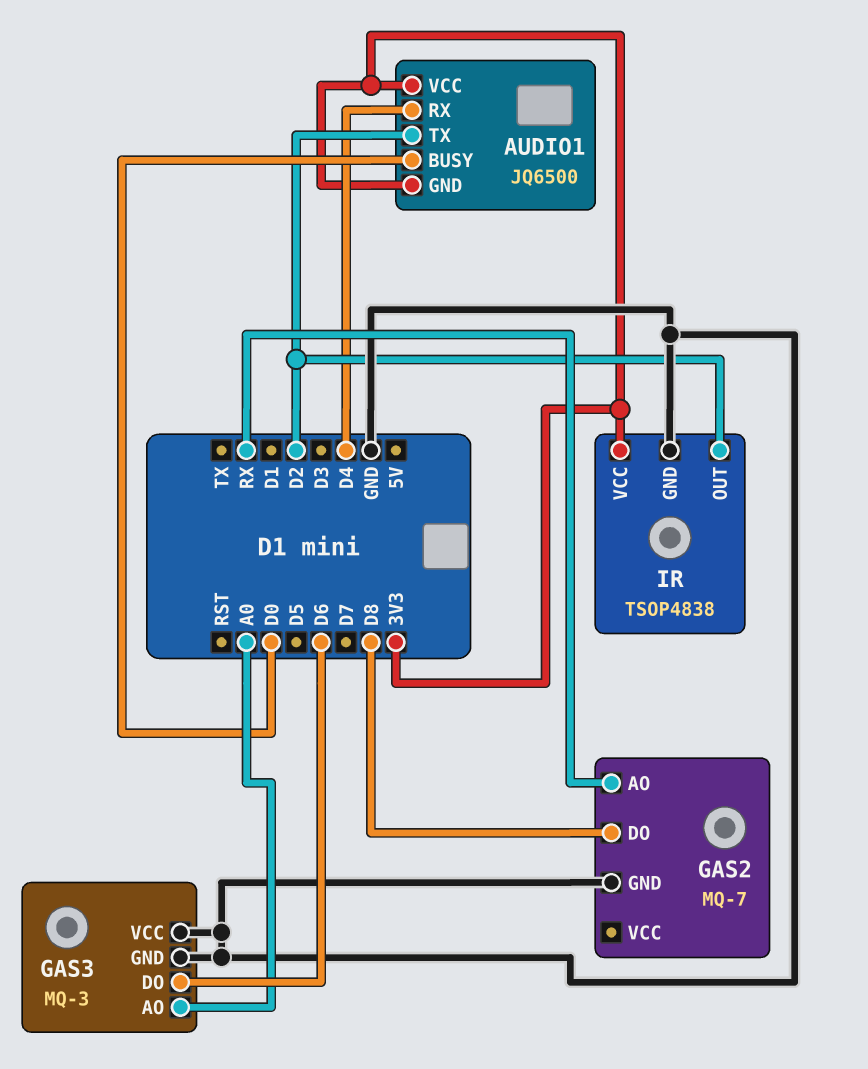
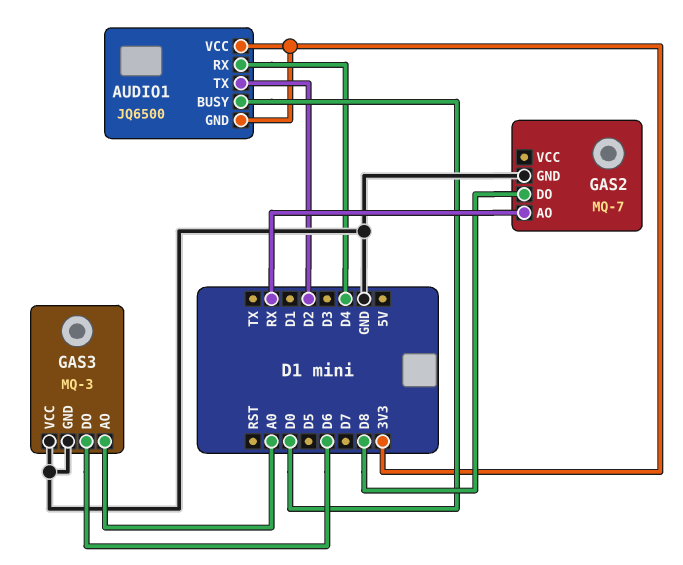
IR: TSOP4838 -> none
IR pin GND: GND -> none
IR pin OUT: D2 -> none
IR pin VCC: 3V3 -> none

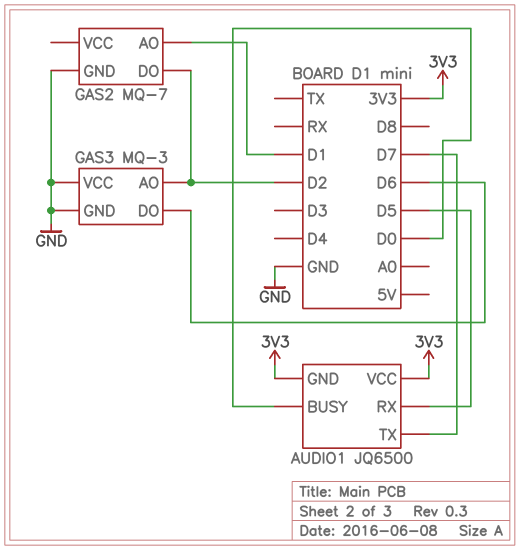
AUDIO1 pin RX: D4 -> D5
AUDIO1 pin TX: D2 -> D7
GAS2 pin AO: RX -> D1
GAS2 pin DO: D8 -> D2
GAS3 pin AO: A0 -> D2

